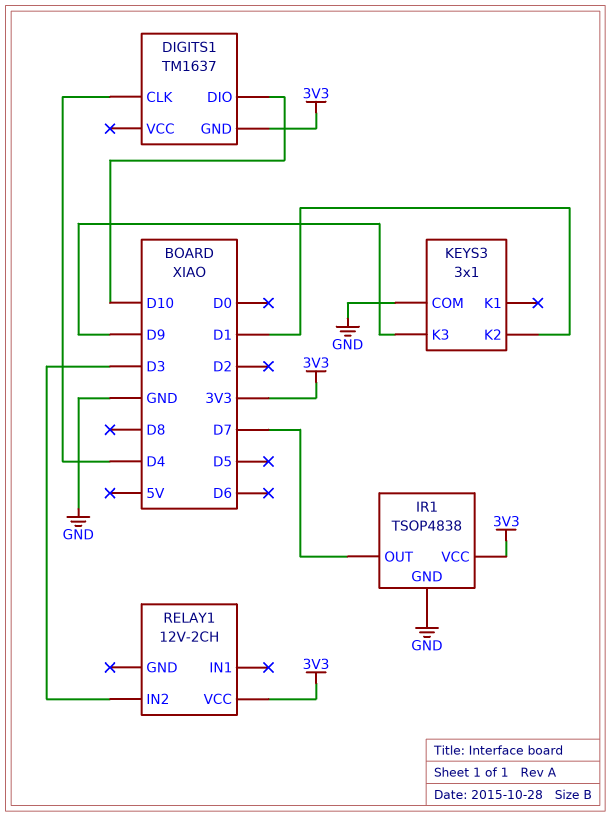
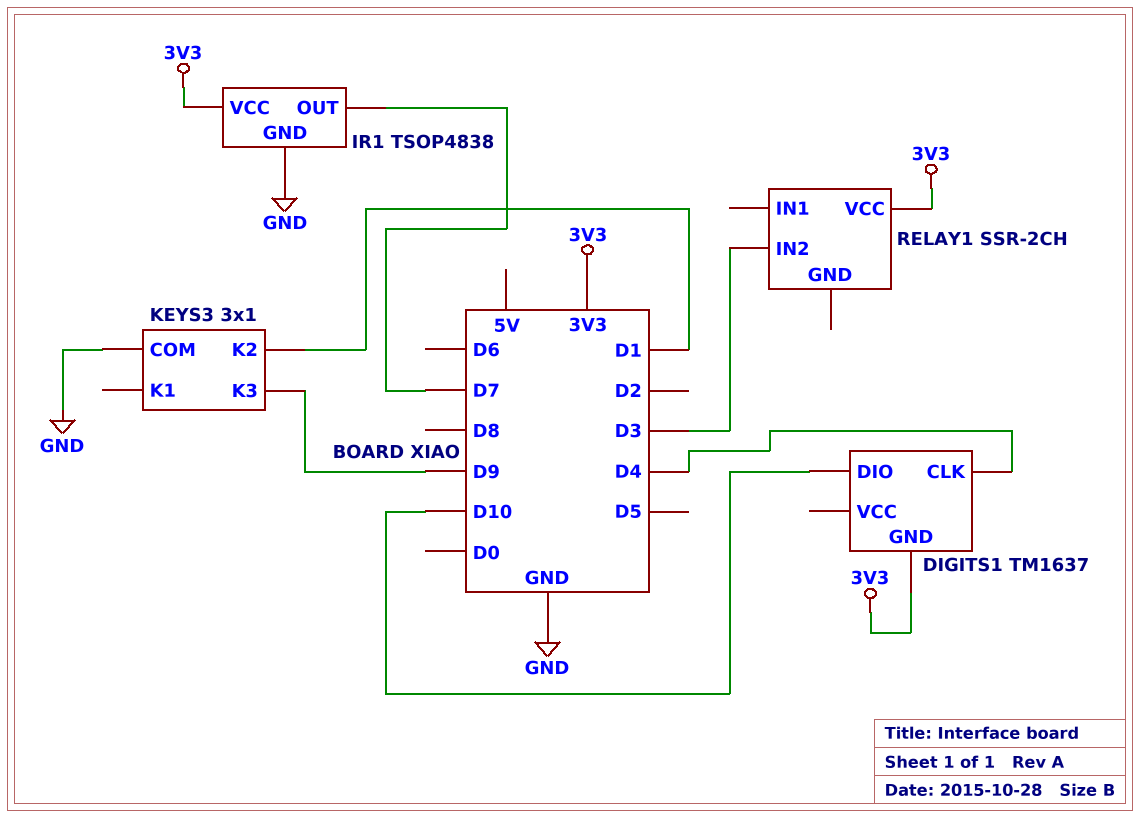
RELAY1: 12V-2CH -> SSR-2CH

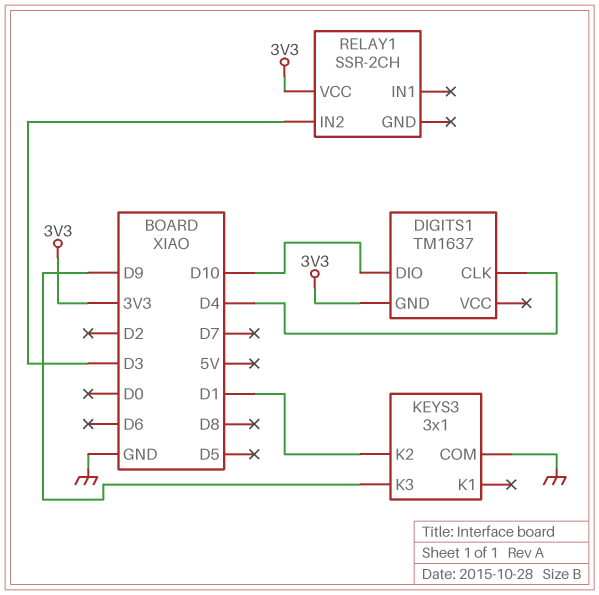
IR1: TSOP4838 -> none
IR1 pin GND: GND -> none
IR1 pin OUT: D7 -> none
IR1 pin VCC: 3V3 -> none

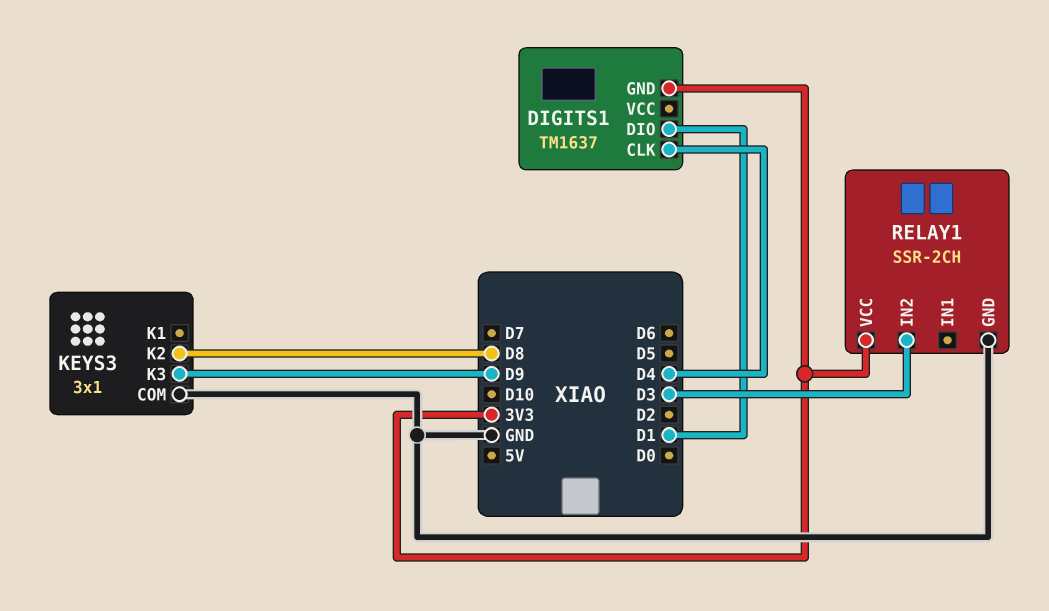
DIGITS1 pin DIO: D10 -> D1
KEYS3 pin K2: D1 -> D8
RELAY1 pin GND: none -> GND

